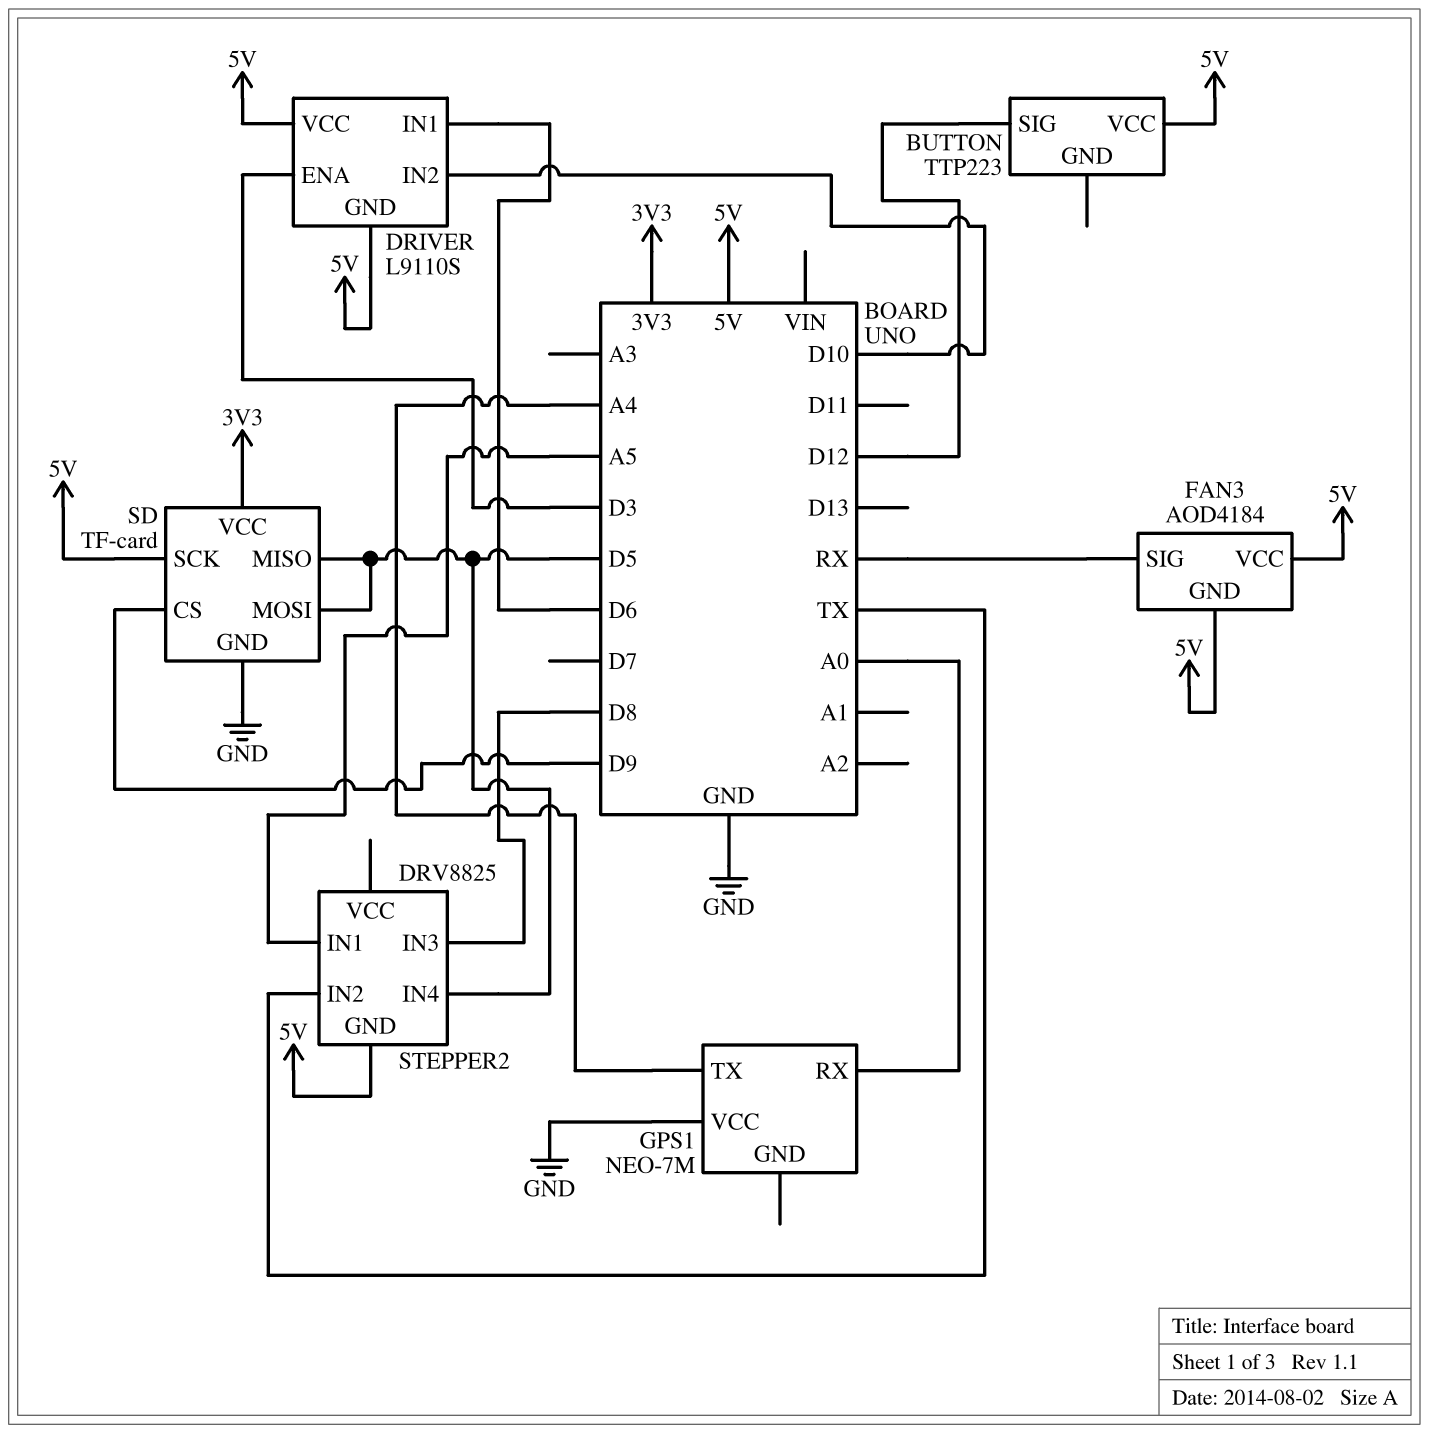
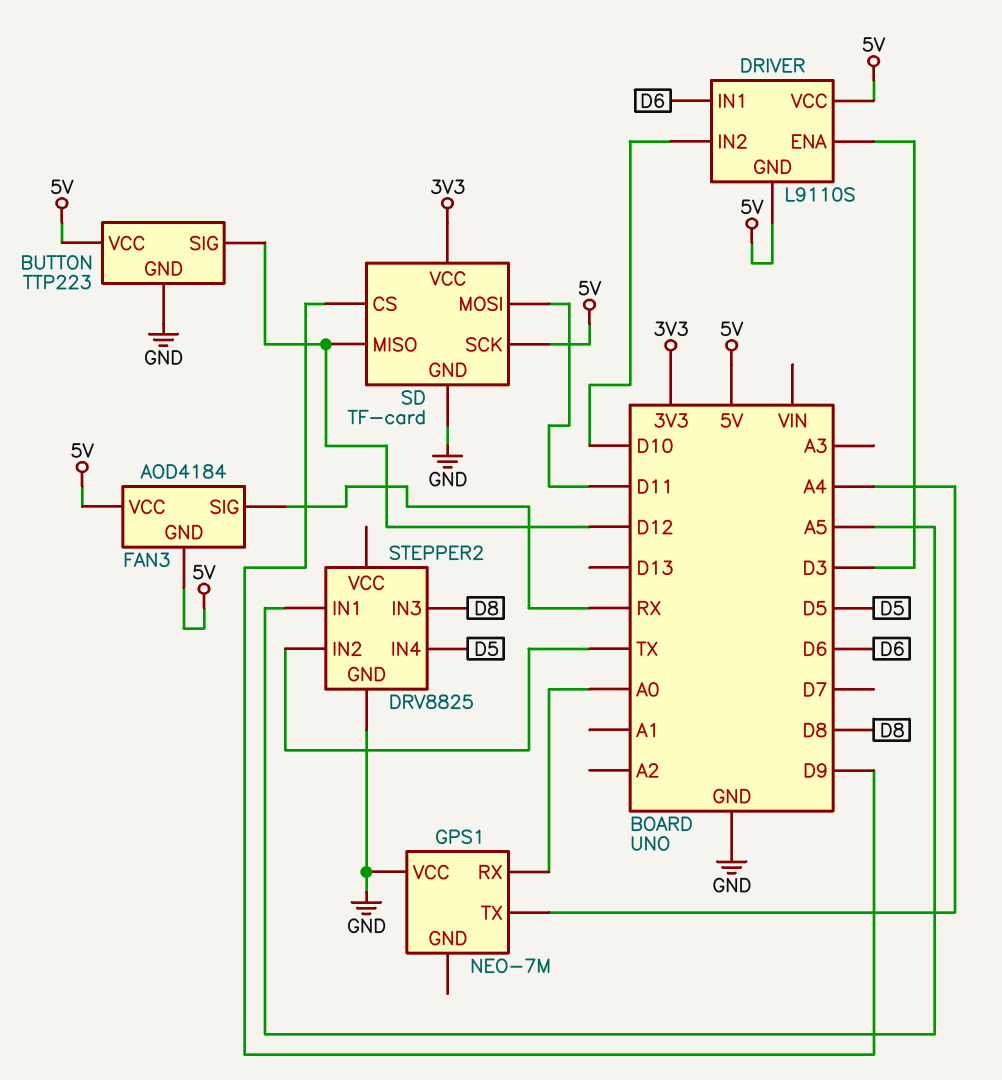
BUTTON pin GND: none -> GND
SD pin MISO: D5 -> D12
SD pin MOSI: D5 -> D11
STEPPER2 pin GND: 5V -> GND

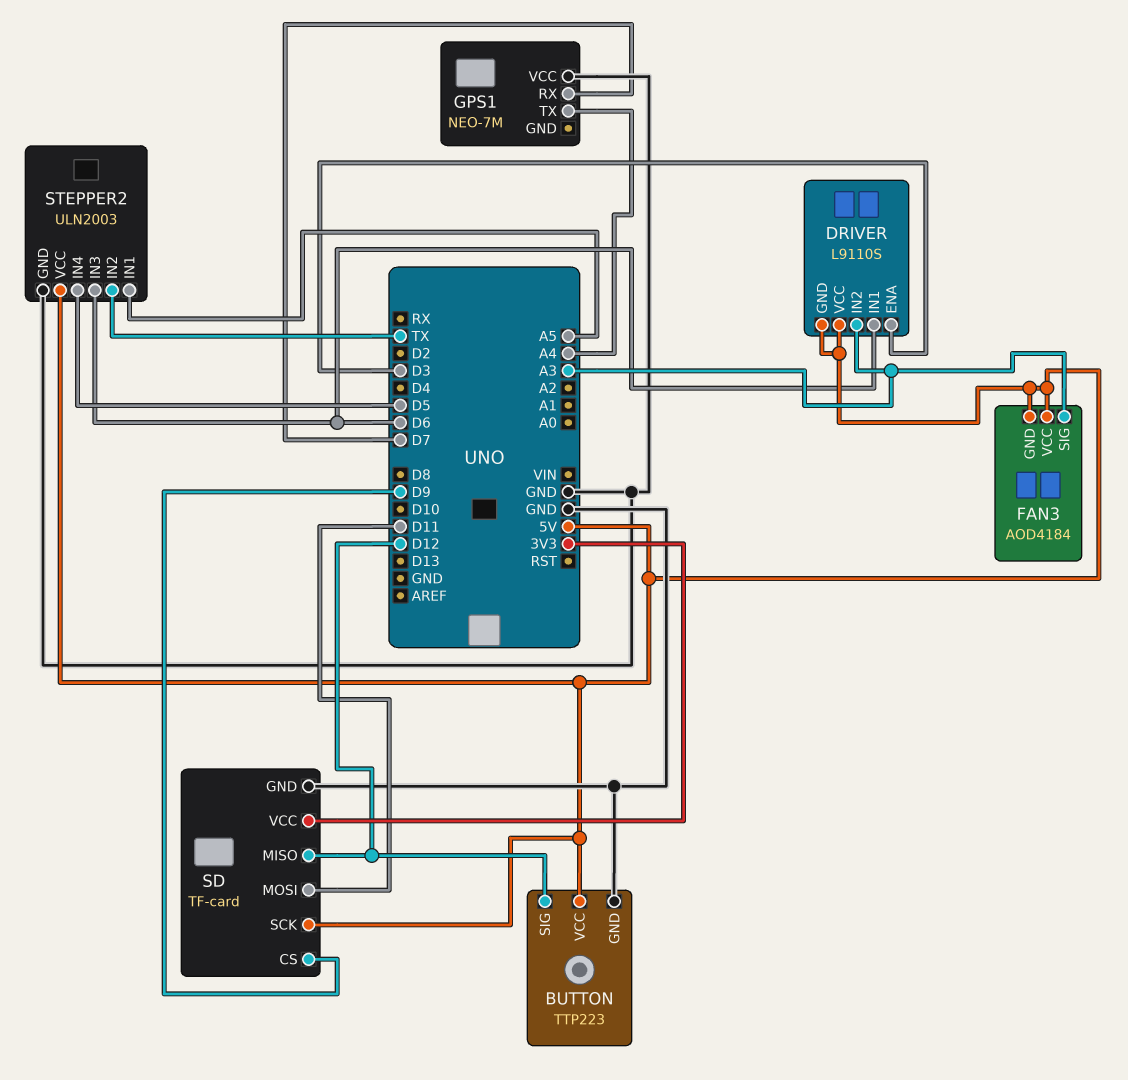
DRIVER pin IN2: D10 -> A3
FAN3 pin SIG: RX -> A3
GPS1 pin RX: A0 -> D7
STEPPER2: DRV8825 -> ULN2003
STEPPER2 pin IN3: D8 -> D6
STEPPER2 pin VCC: none -> 5V

